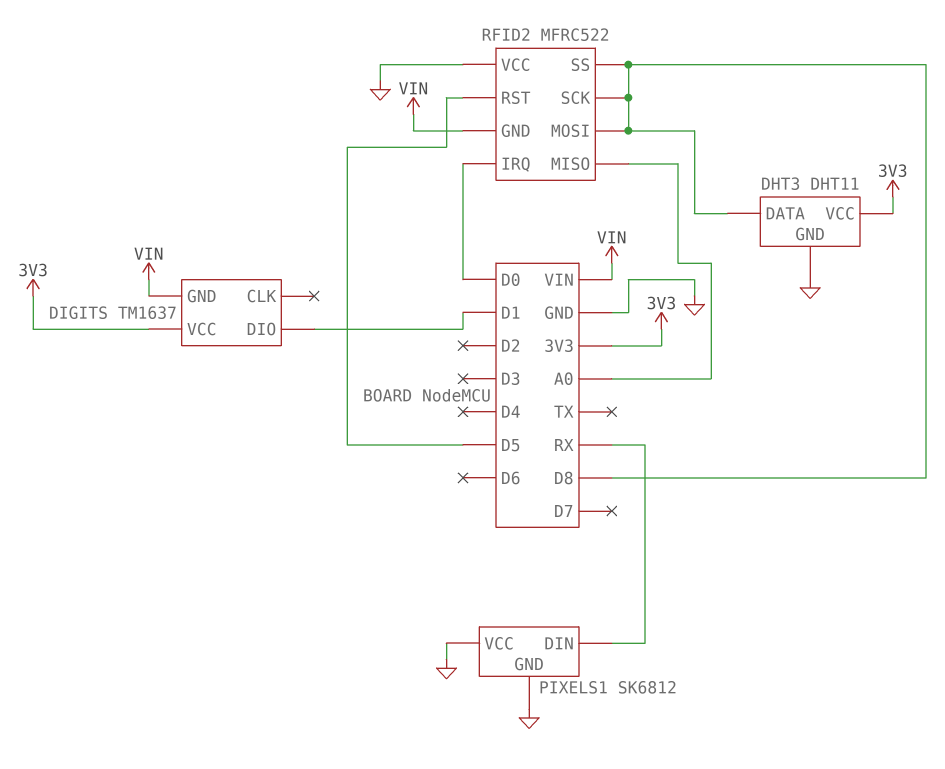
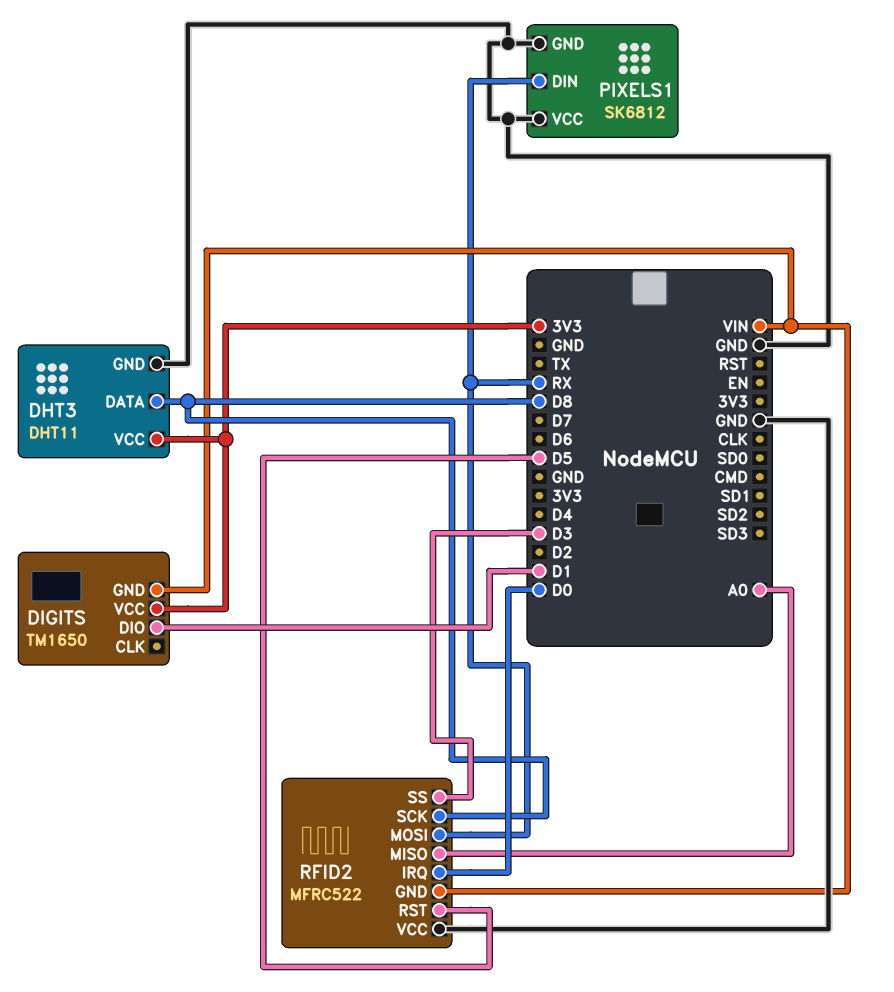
DIGITS: TM1637 -> TM1650
RFID2 pin MOSI: D8 -> RX
RFID2 pin SS: D8 -> D3

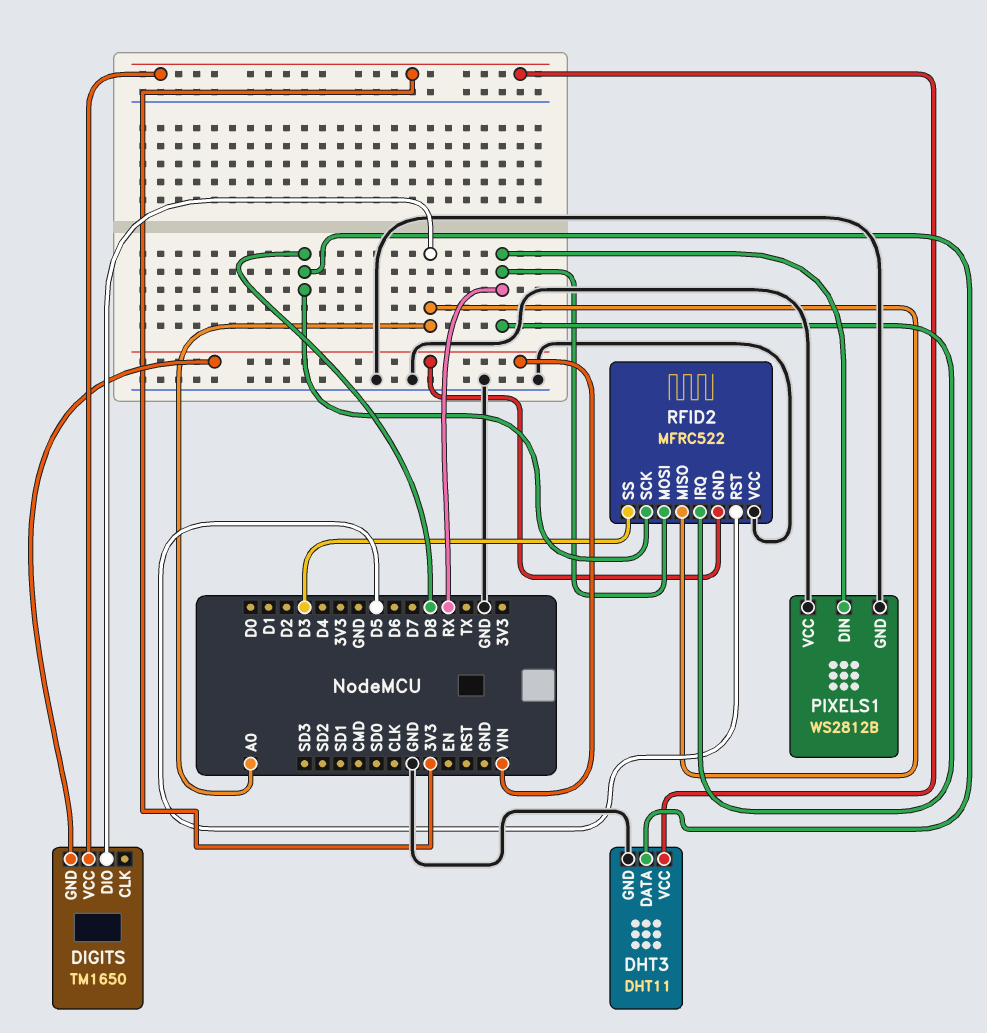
DIGITS pin DIO: D1 -> A0
PIXELS1: SK6812 -> WS2812B
RFID2 pin IRQ: D0 -> RX

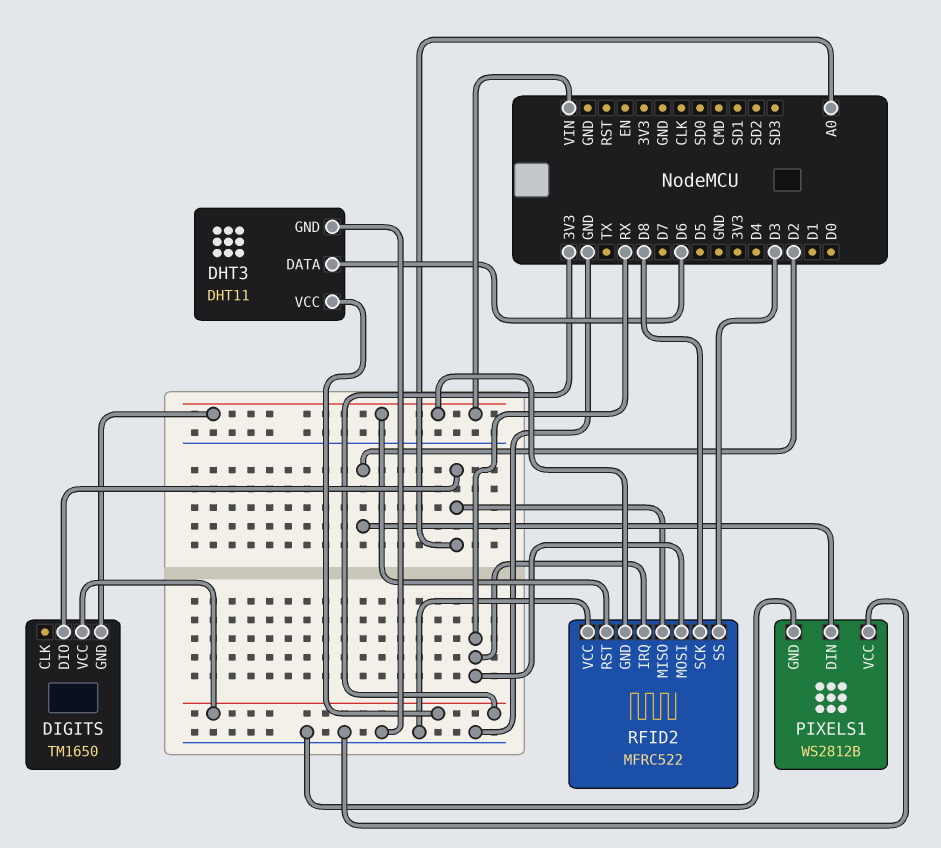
DHT3 pin DATA: D8 -> D6
PIXELS1 pin DIN: RX -> D2
RFID2 pin RST: D5 -> VIN

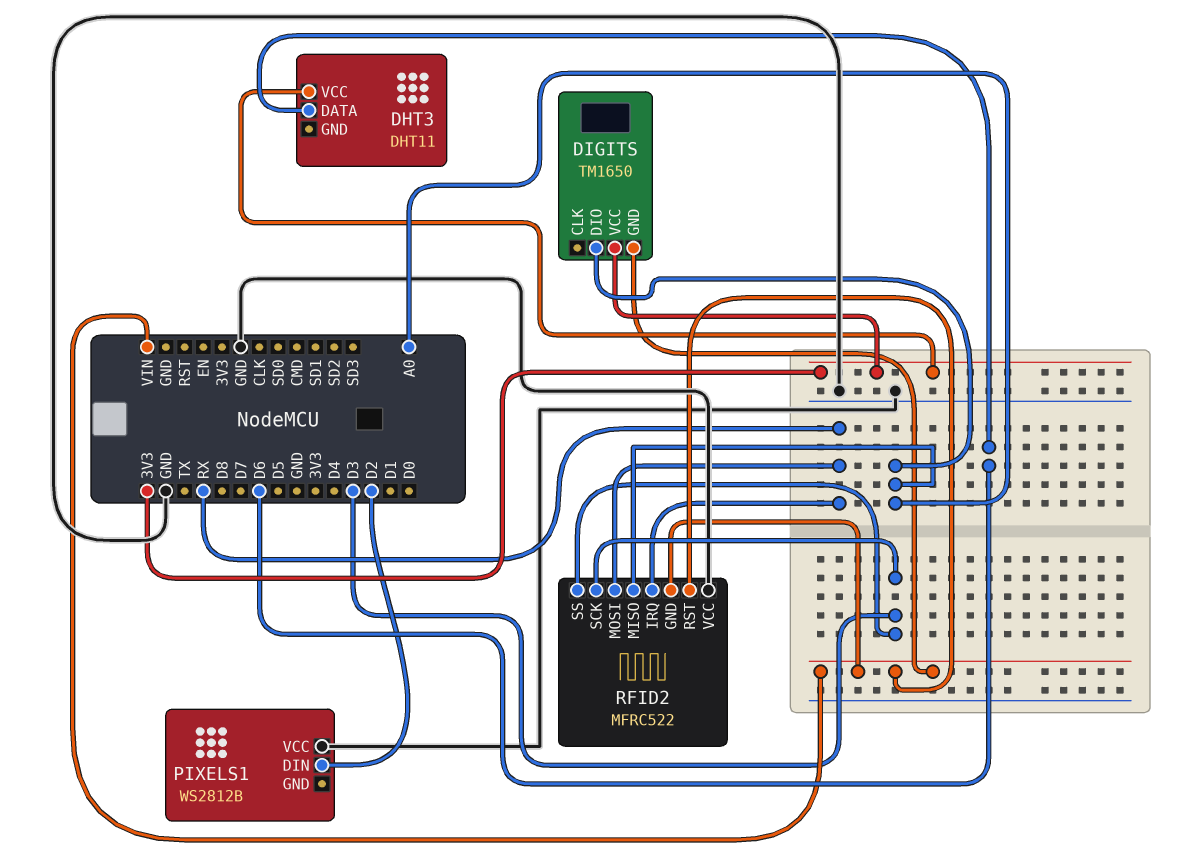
DHT3 pin GND: GND -> none
PIXELS1 pin GND: GND -> none
RFID2 pin SCK: D8 -> D3

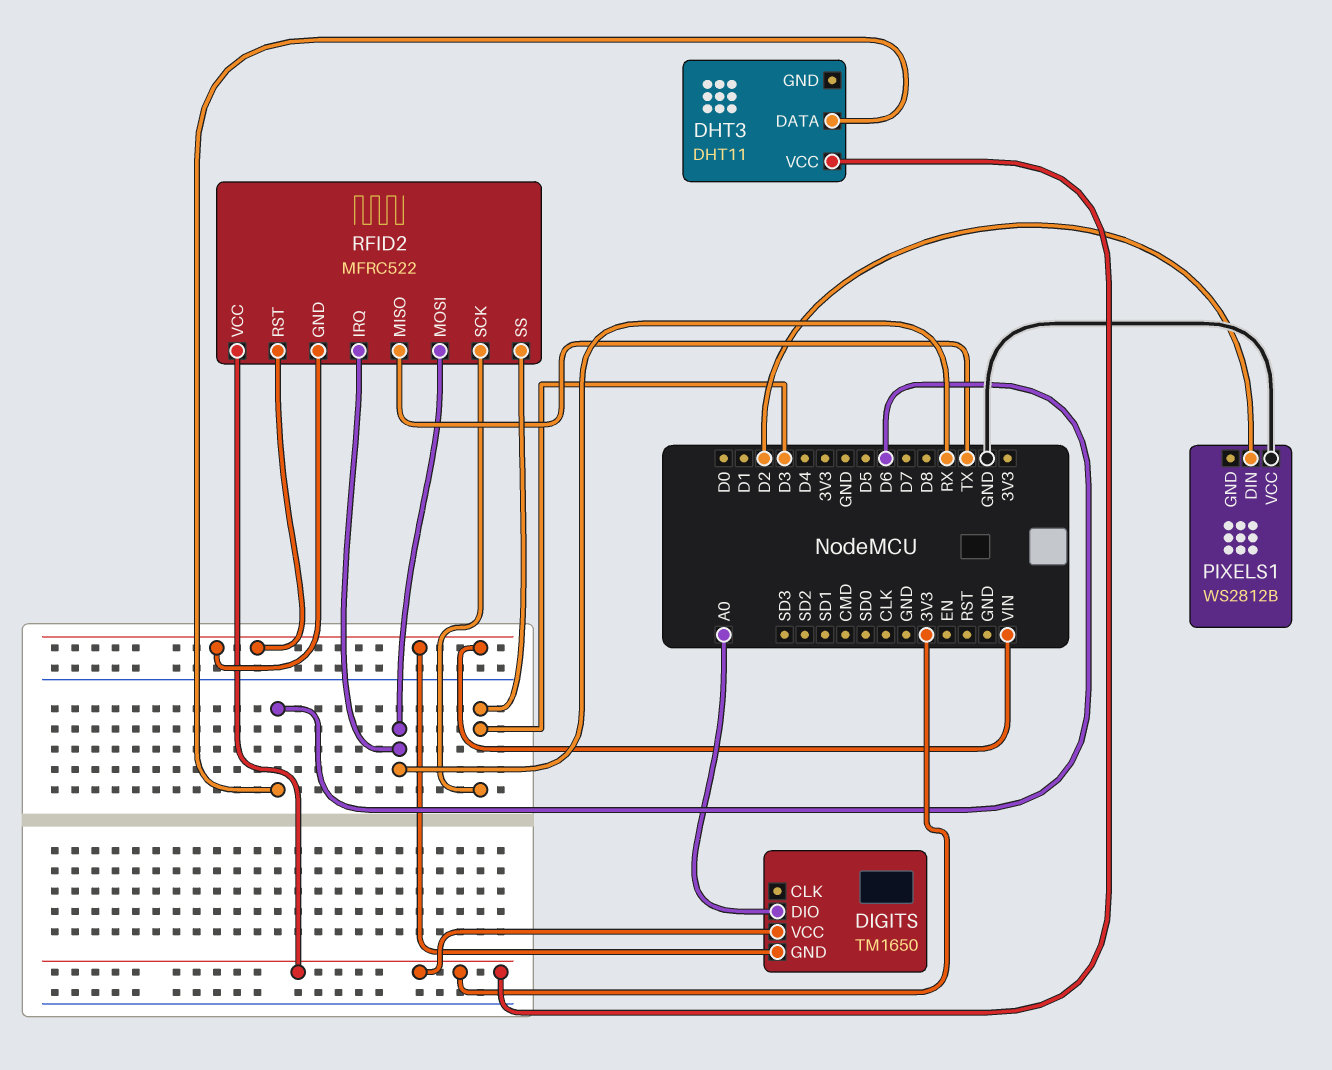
RFID2 pin MISO: A0 -> TX
RFID2 pin VCC: GND -> 3V3

